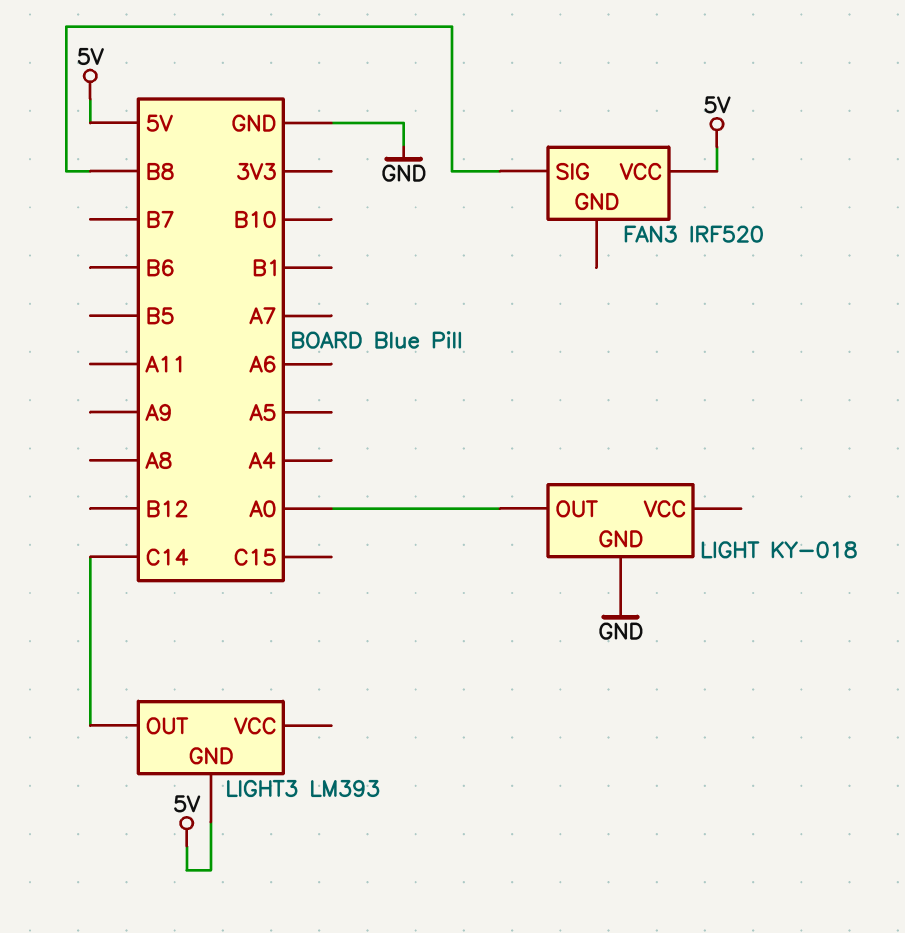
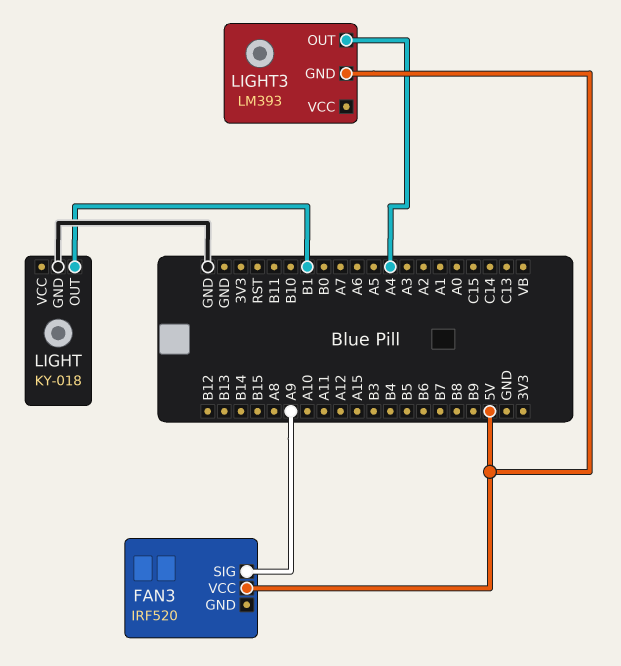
FAN3 pin SIG: B8 -> A9
LIGHT pin OUT: A0 -> B1
LIGHT3 pin OUT: C14 -> A4

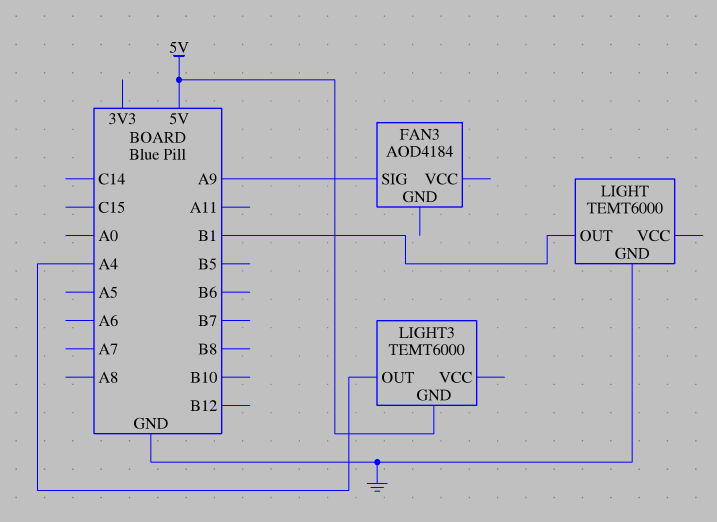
FAN3: IRF520 -> AOD4184
FAN3 pin VCC: 5V -> none
LIGHT: KY-018 -> TEMT6000
LIGHT3: LM393 -> TEMT6000

